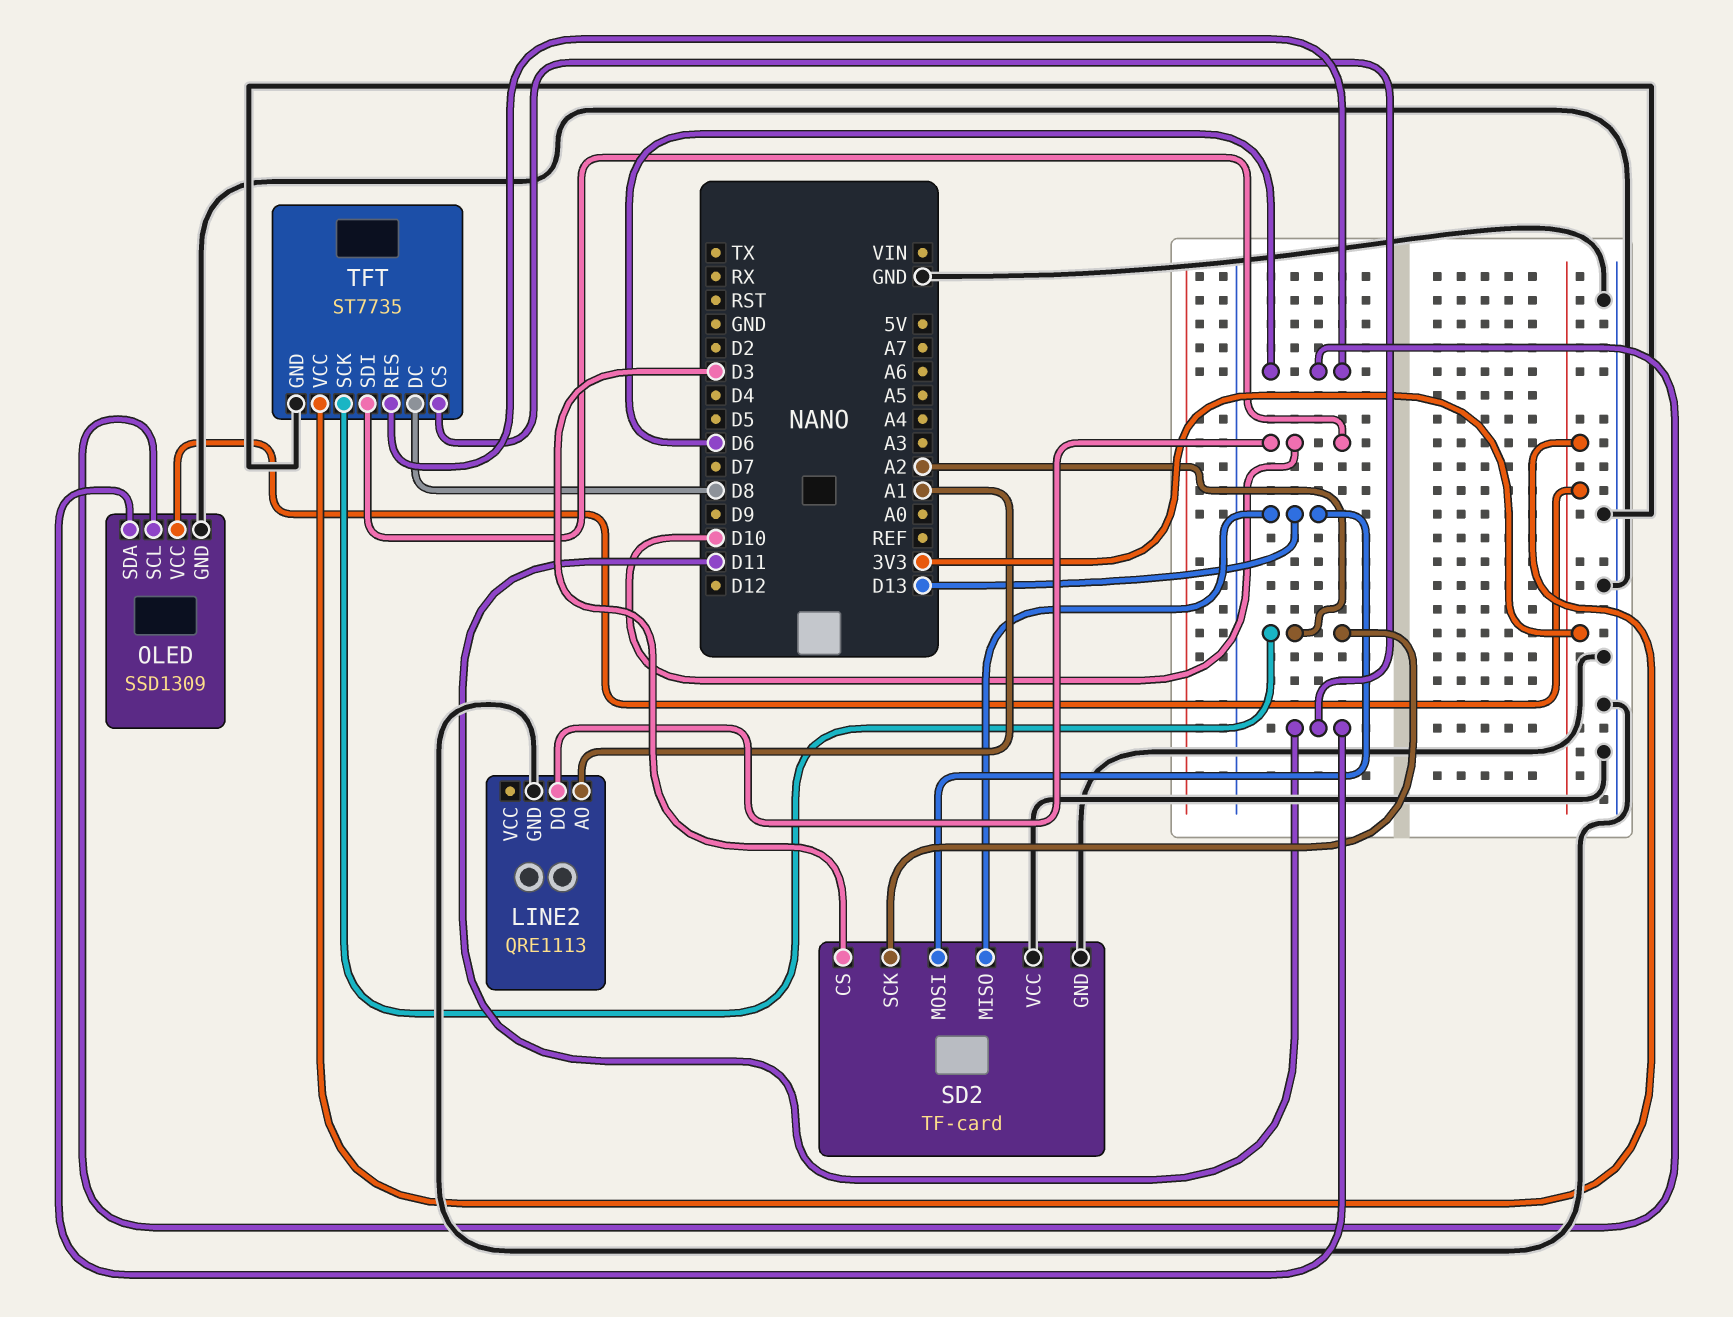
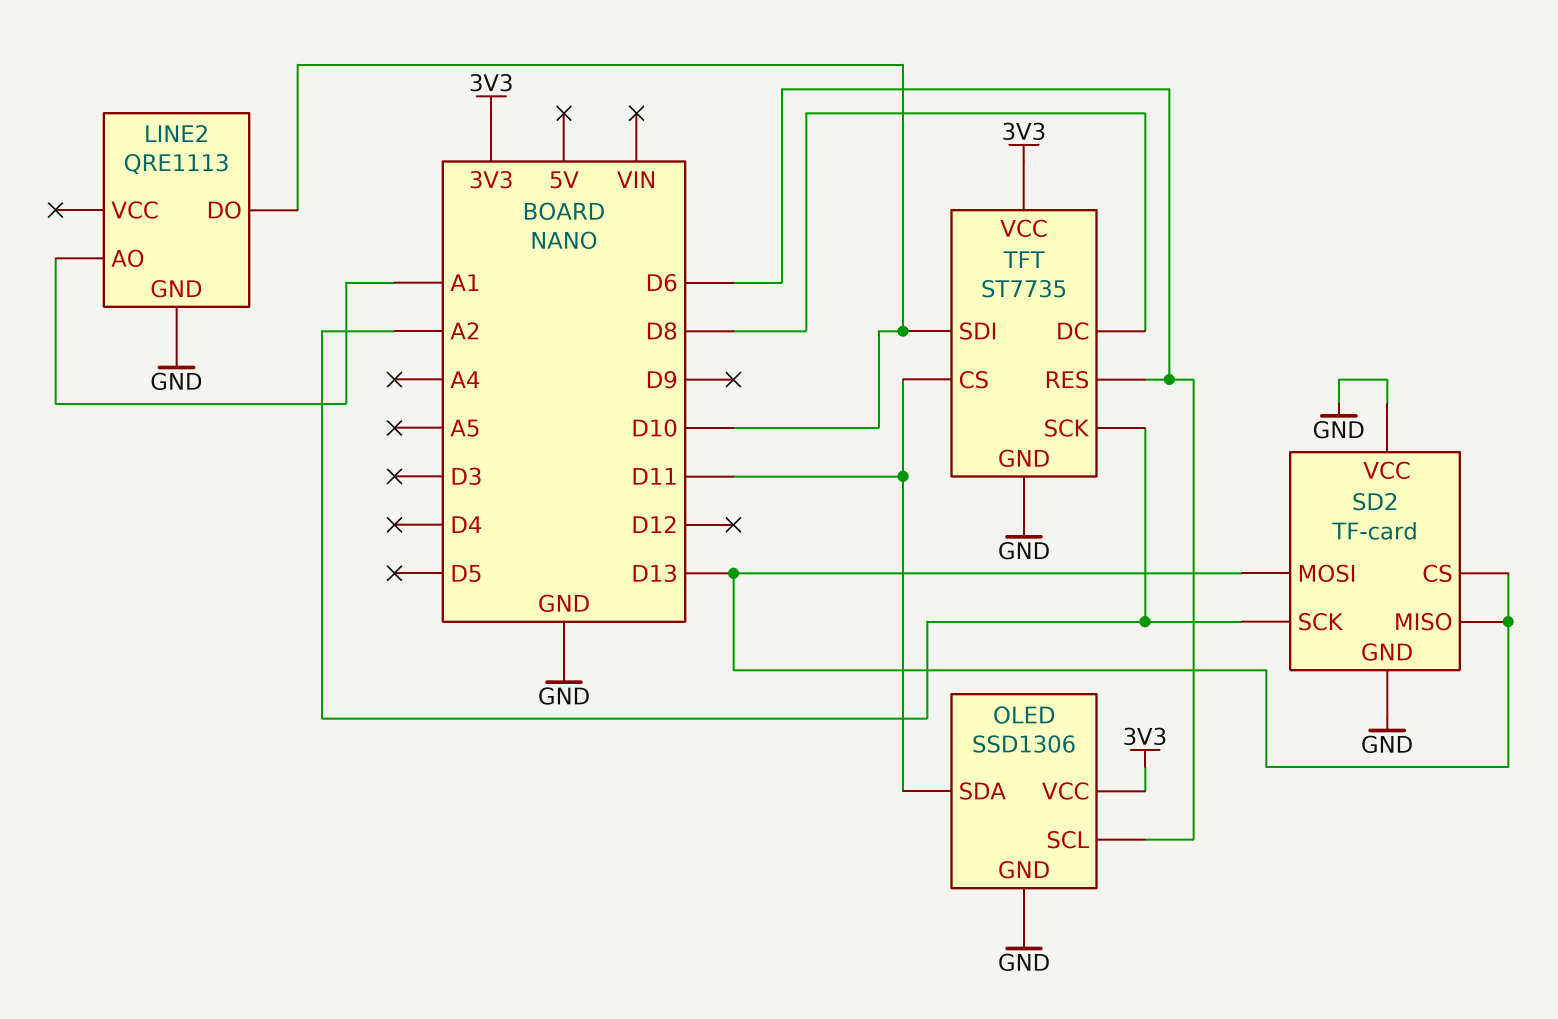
OLED: SSD1309 -> SSD1306
SD2 pin CS: D3 -> D13

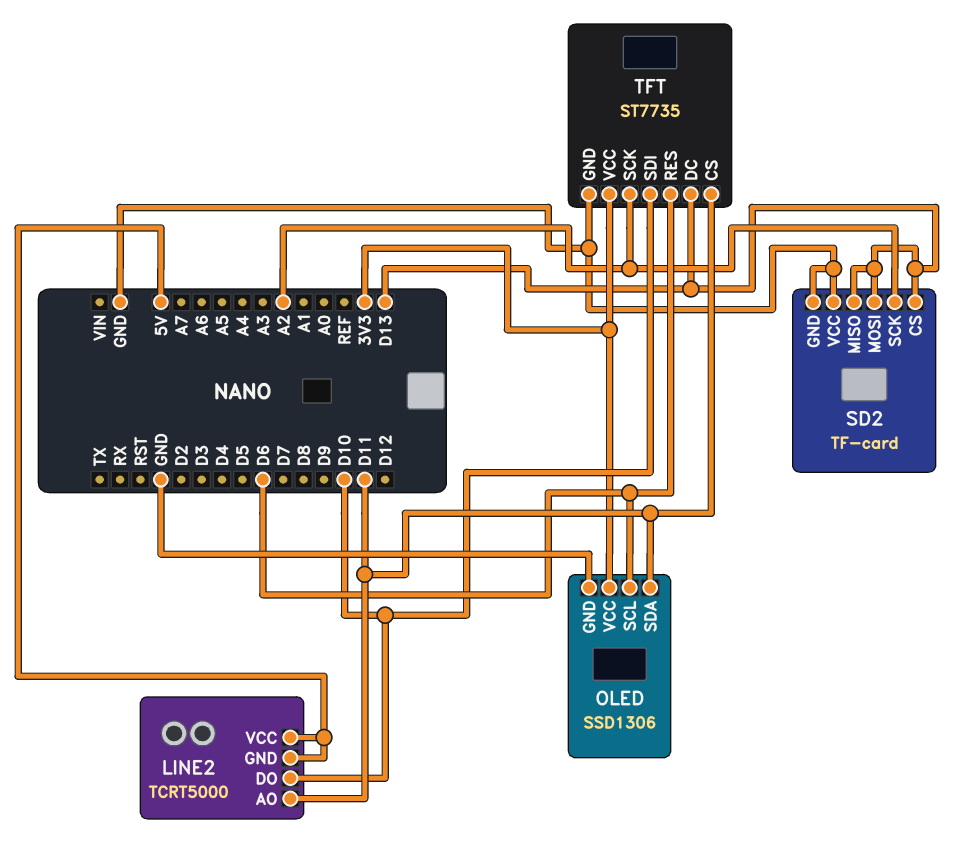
LINE2: QRE1113 -> TCRT5000
LINE2 pin AO: A1 -> D11
LINE2 pin GND: GND -> 5V
LINE2 pin VCC: none -> 5V
TFT pin DC: D8 -> D13

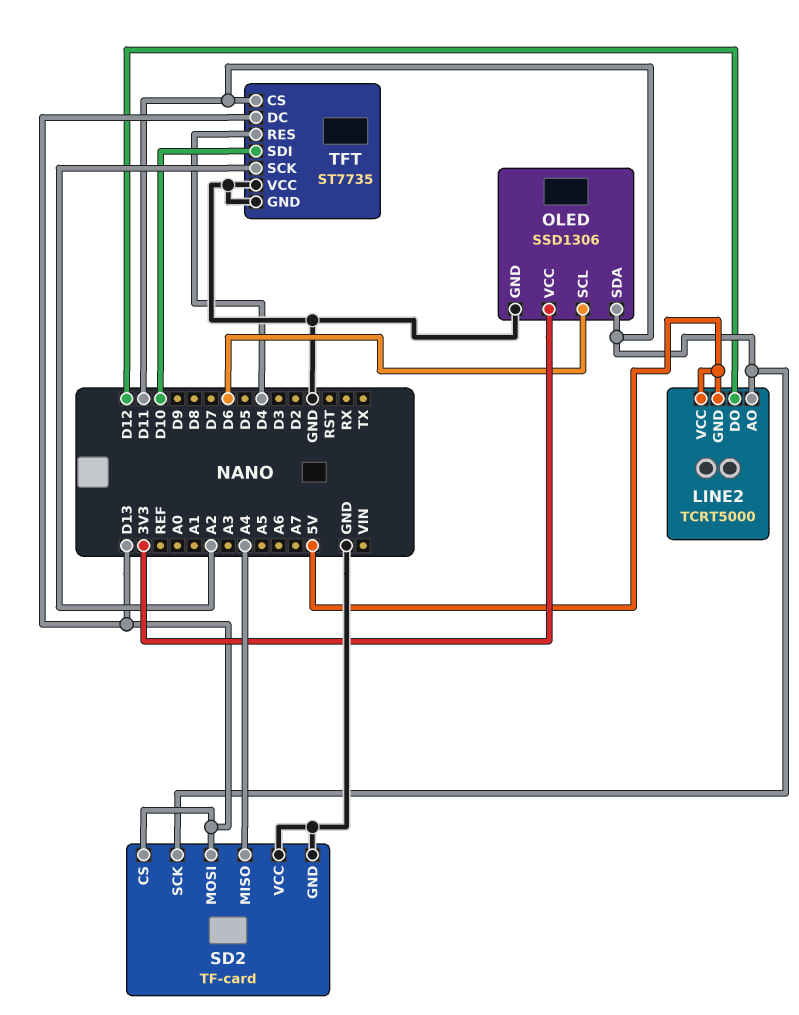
LINE2 pin DO: D10 -> D12
SD2 pin MISO: D13 -> A4
SD2 pin SCK: A2 -> D11
TFT pin RES: D6 -> D4
TFT pin VCC: 3V3 -> GND

